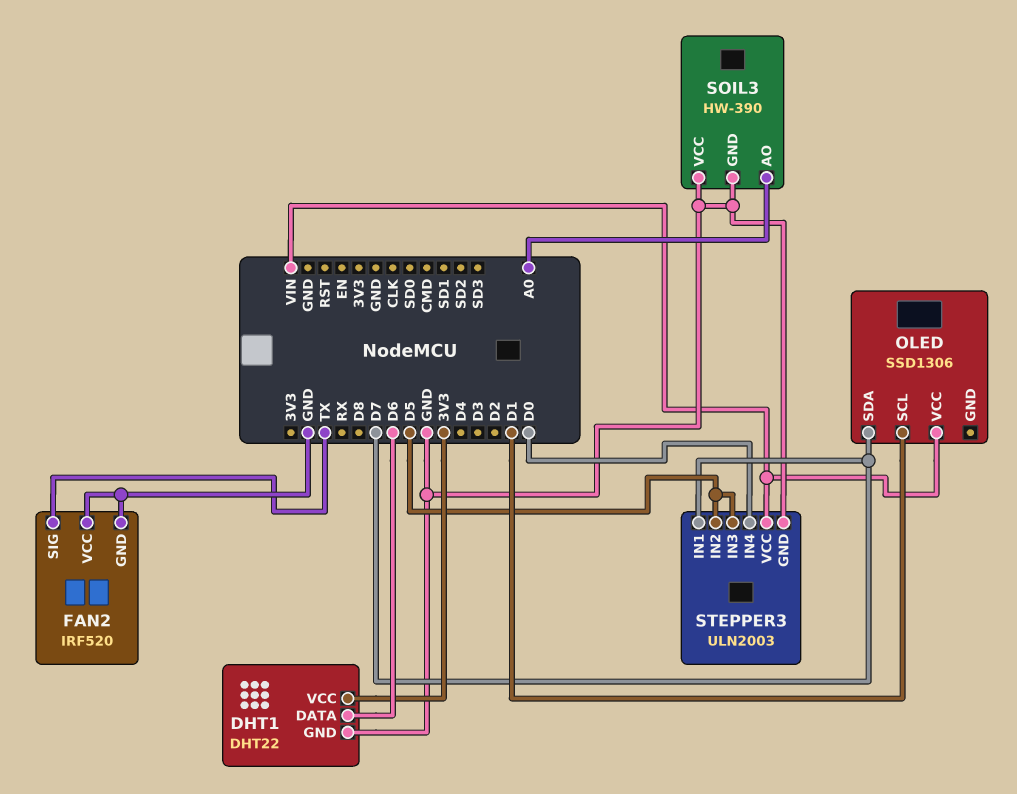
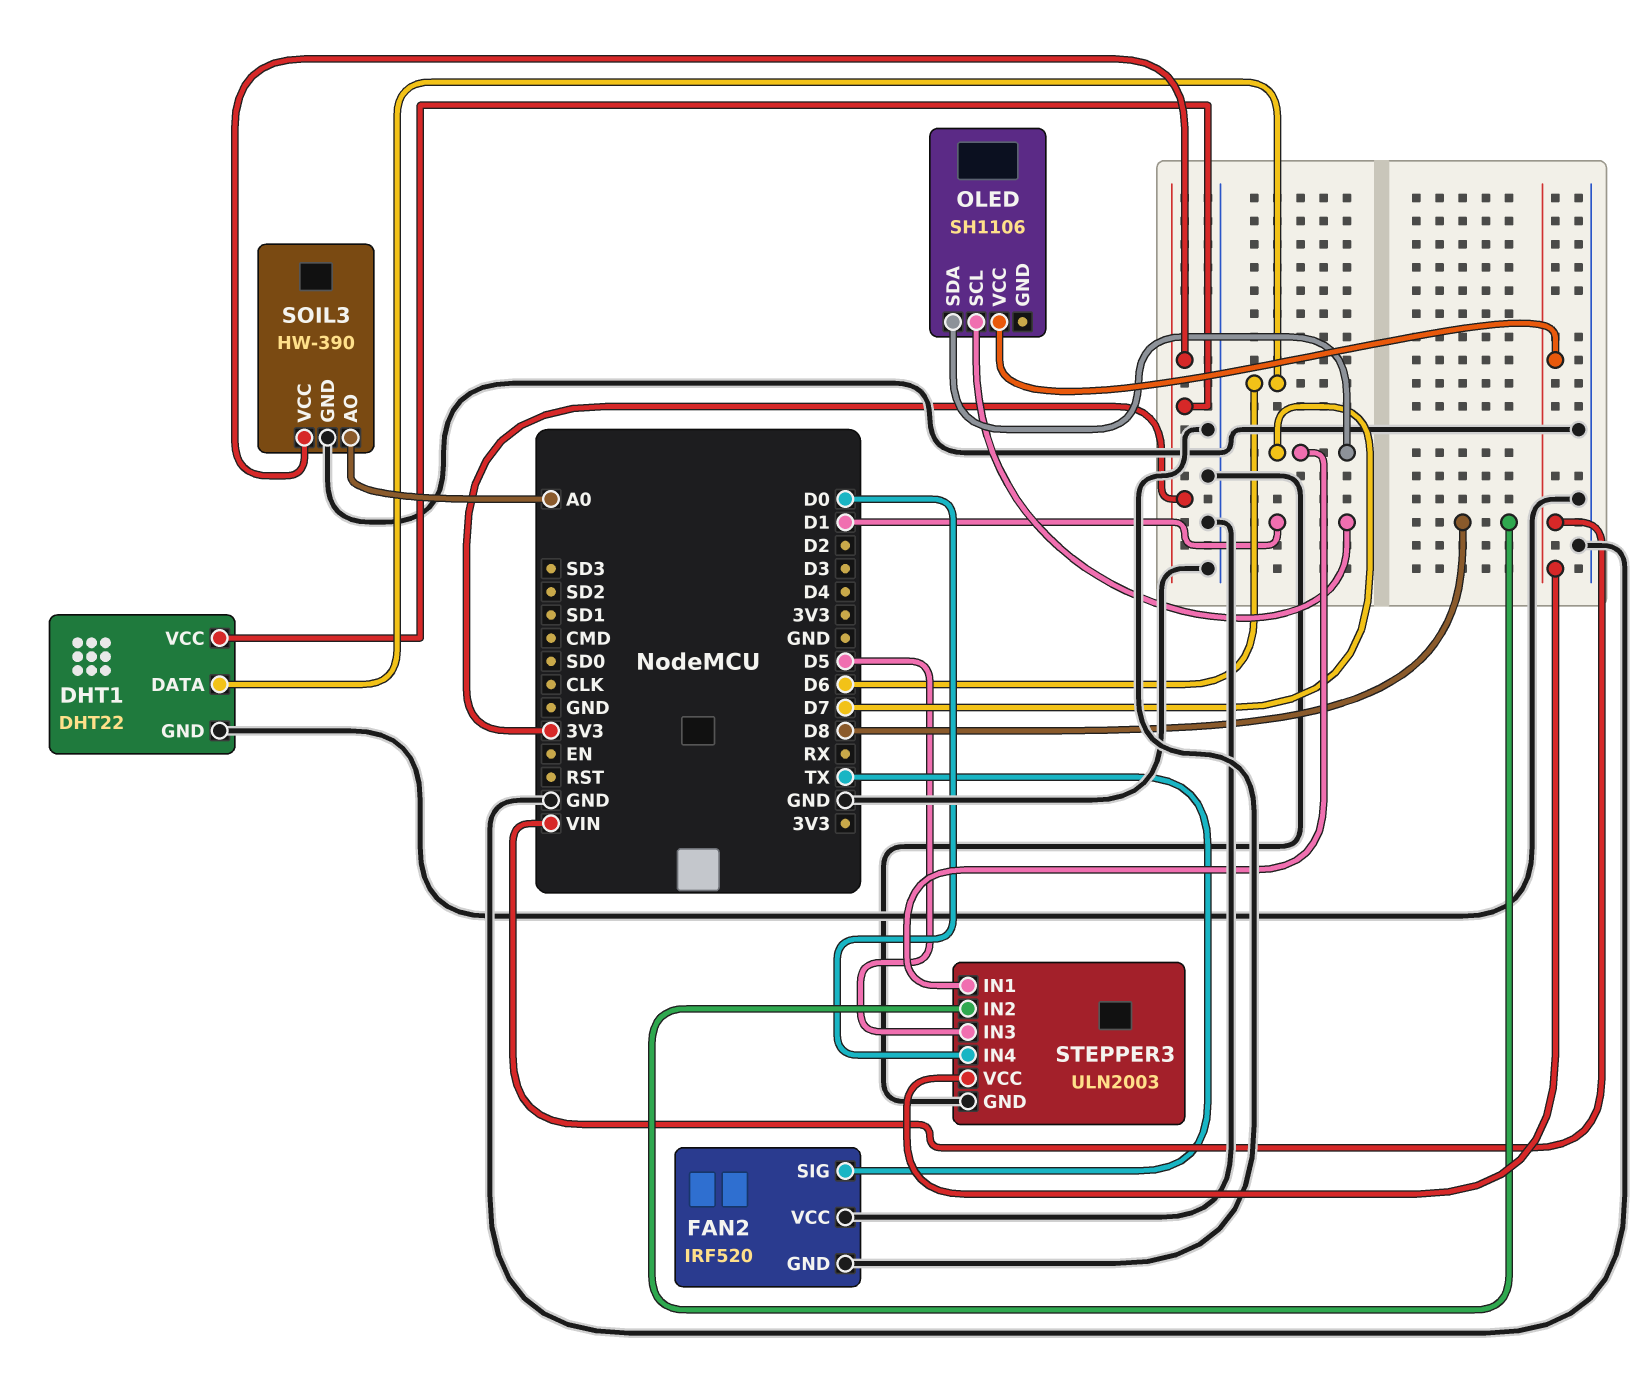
OLED: SSD1306 -> SH1106
SOIL3 pin VCC: GND -> 3V3
STEPPER3 pin IN2: D5 -> D8

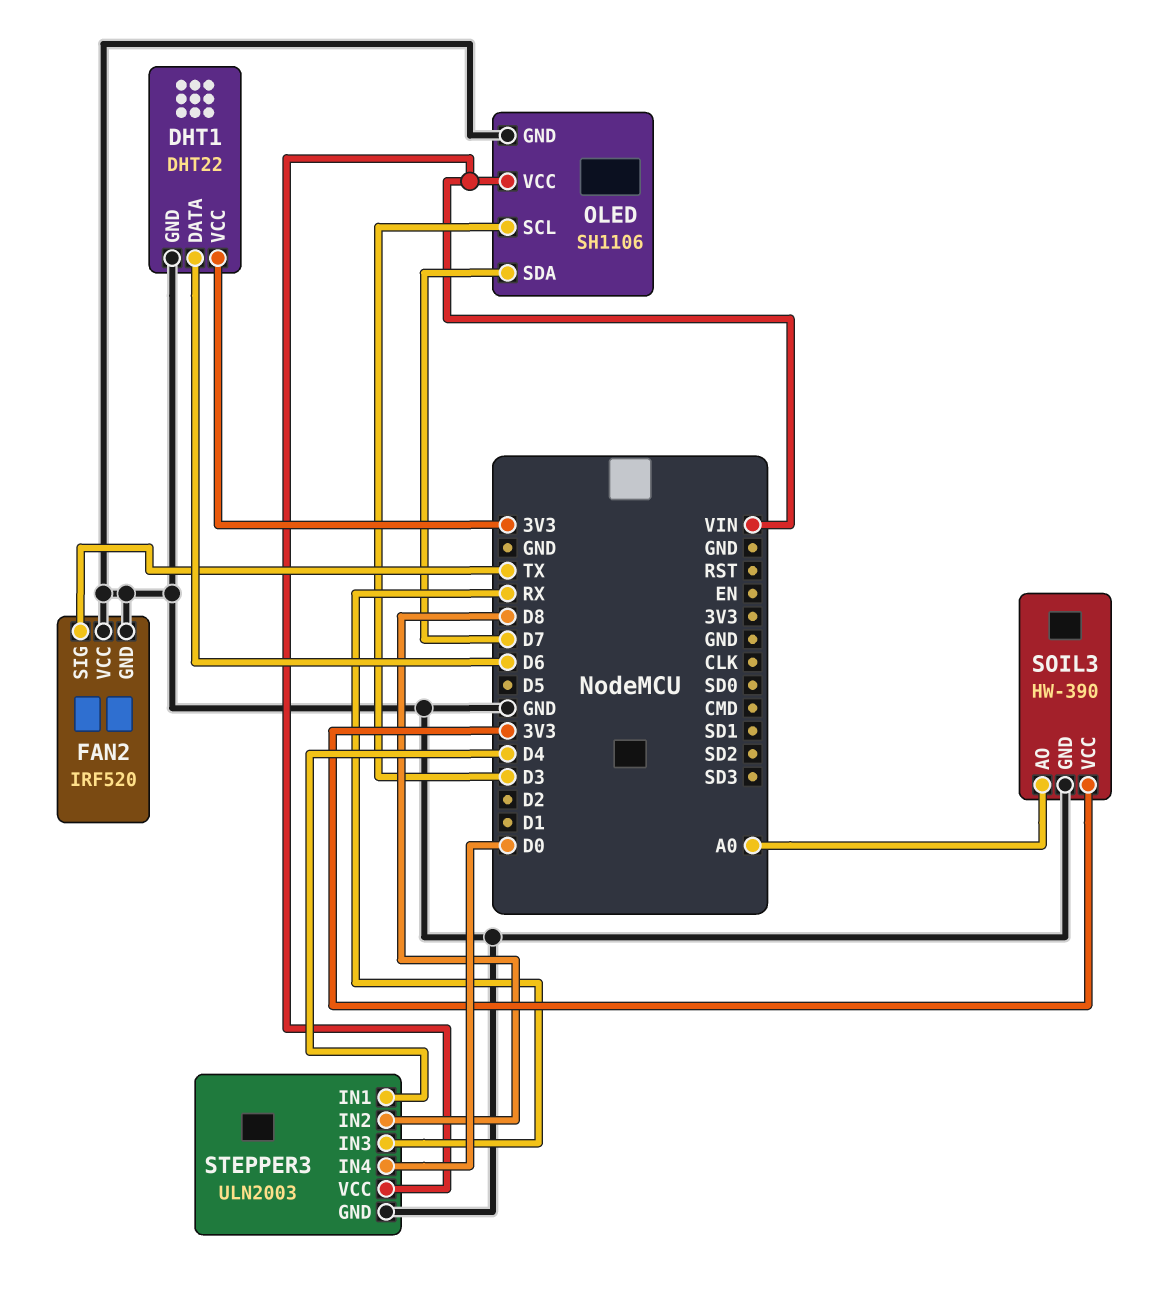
OLED pin GND: none -> GND
OLED pin SCL: D1 -> D3
STEPPER3 pin IN1: D7 -> D4
STEPPER3 pin IN3: D5 -> RX

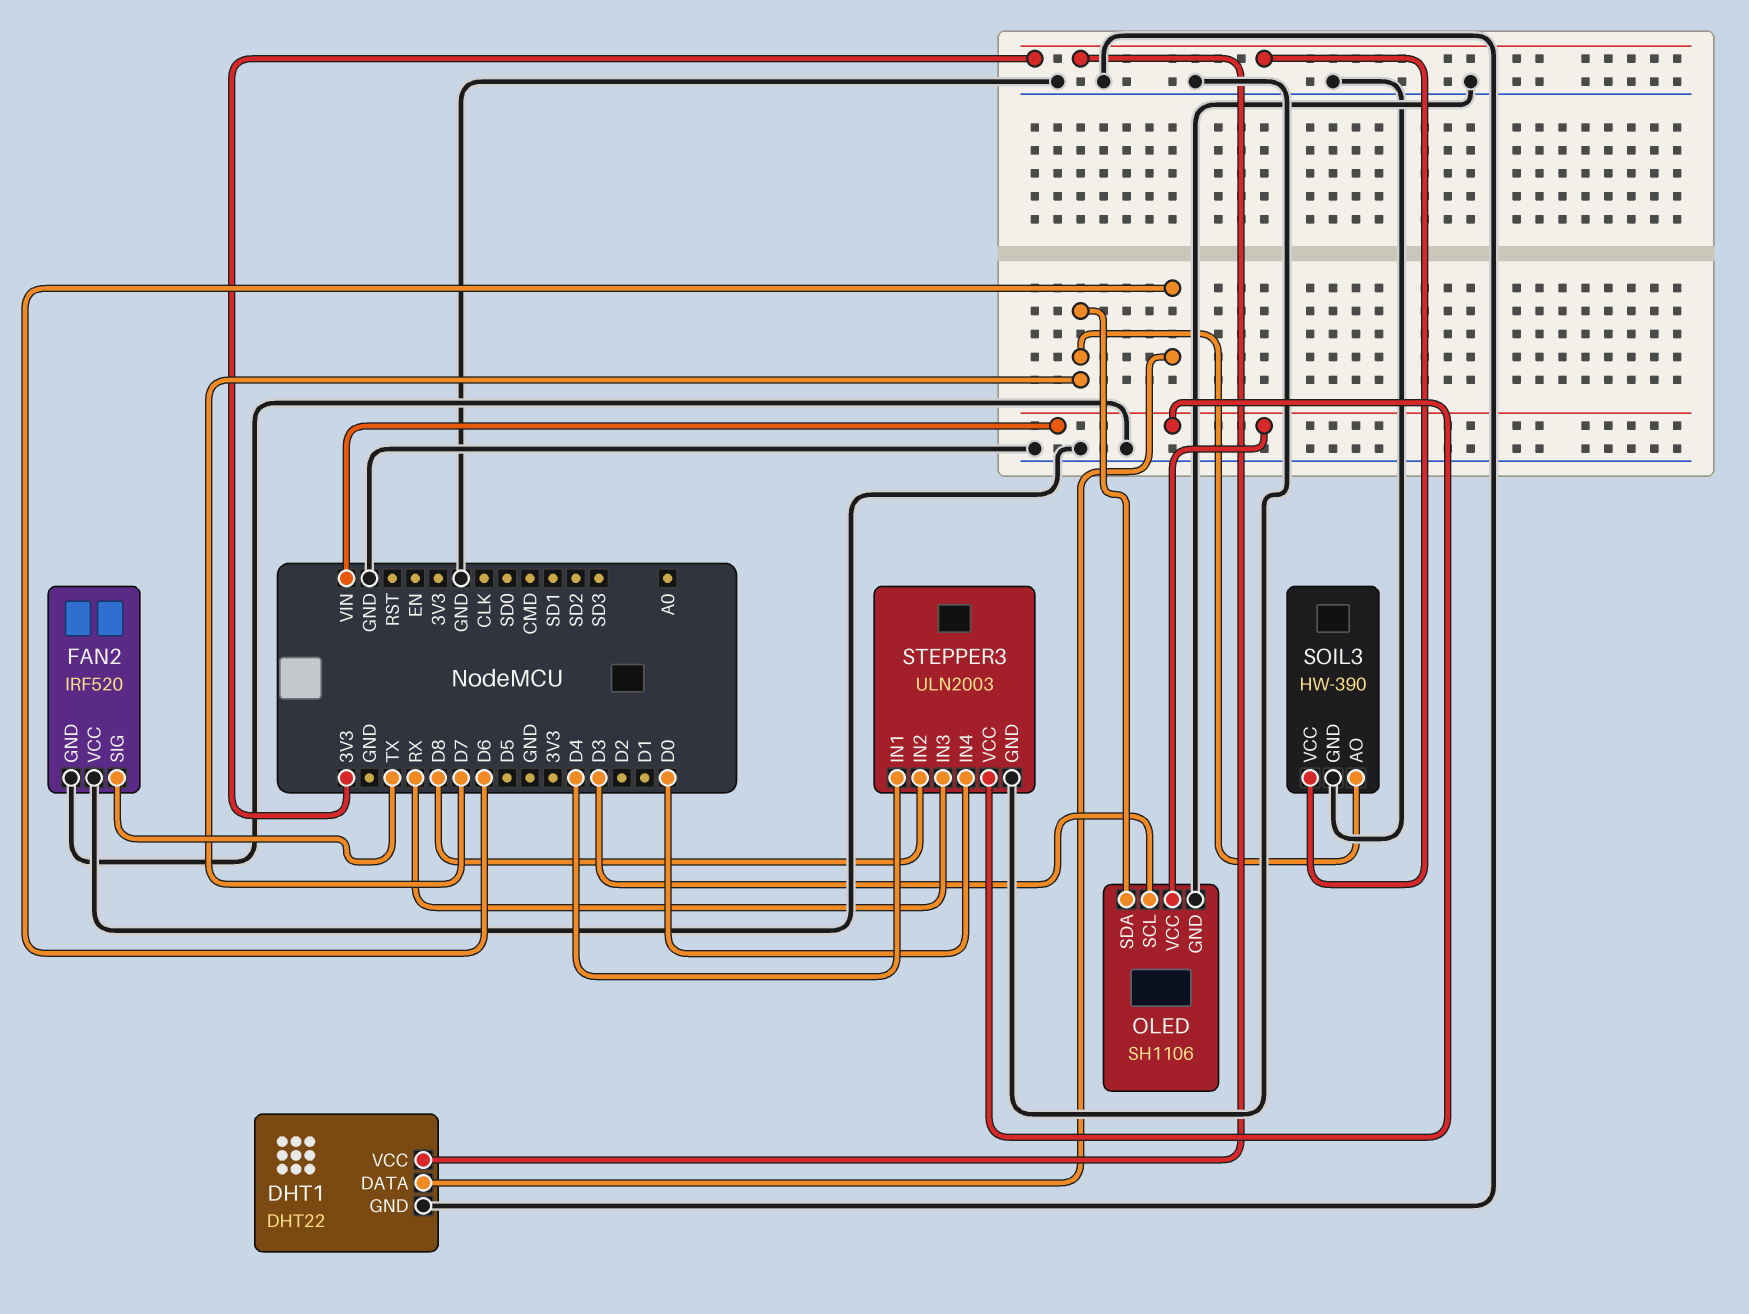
SOIL3 pin AO: A0 -> D7

